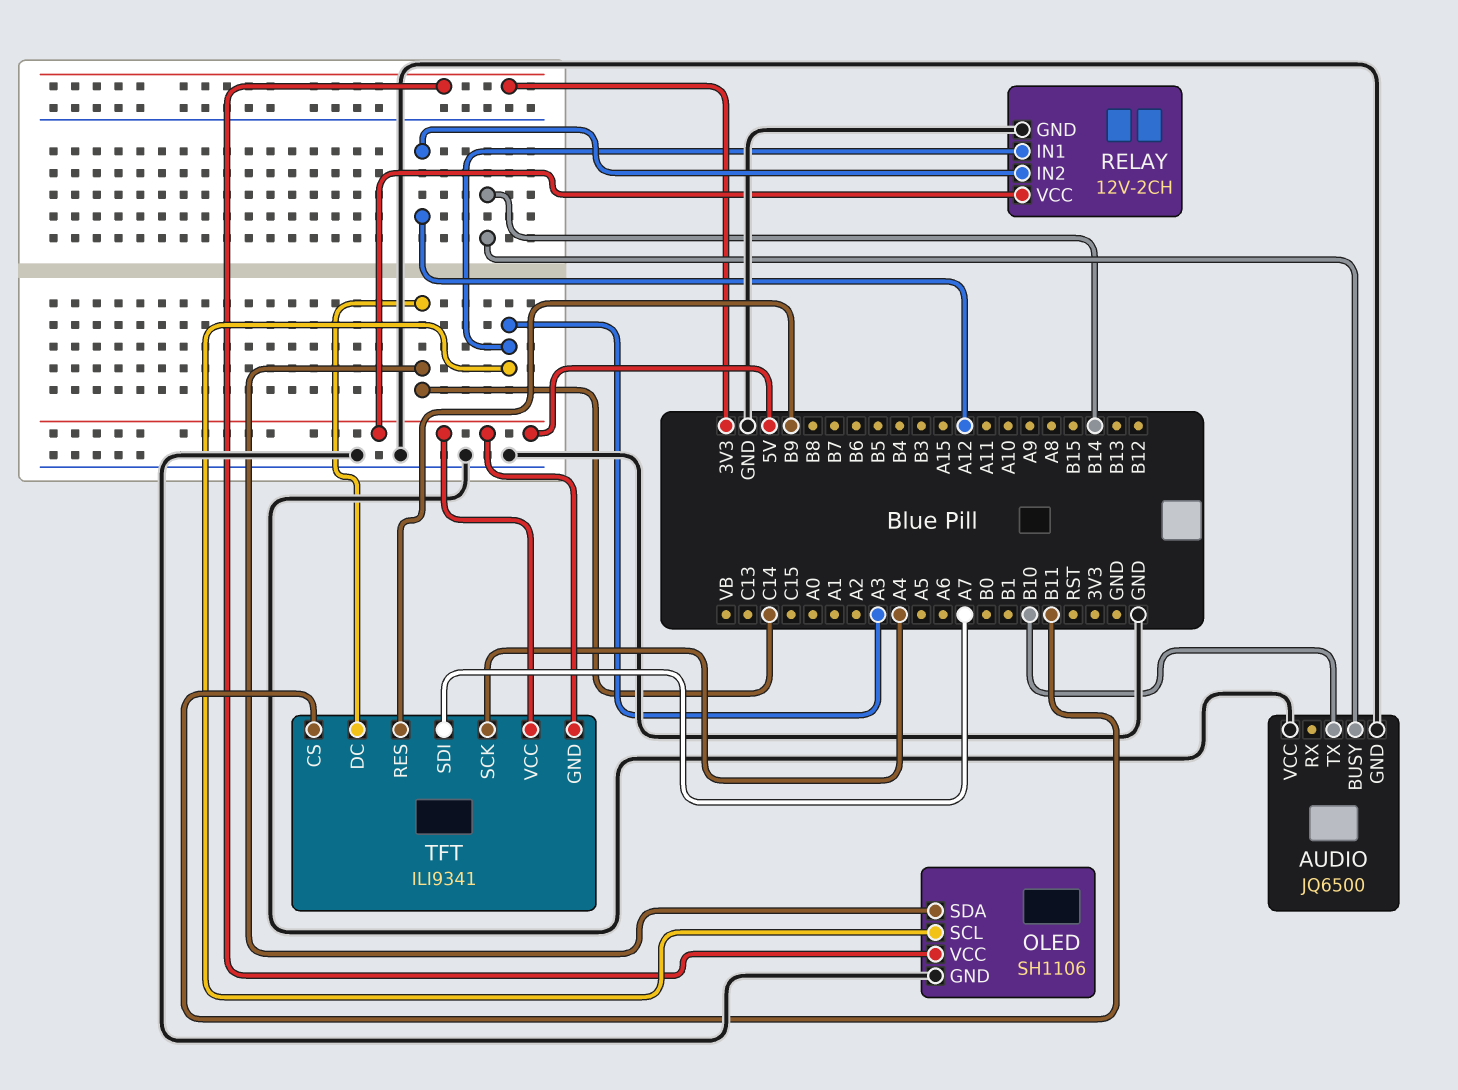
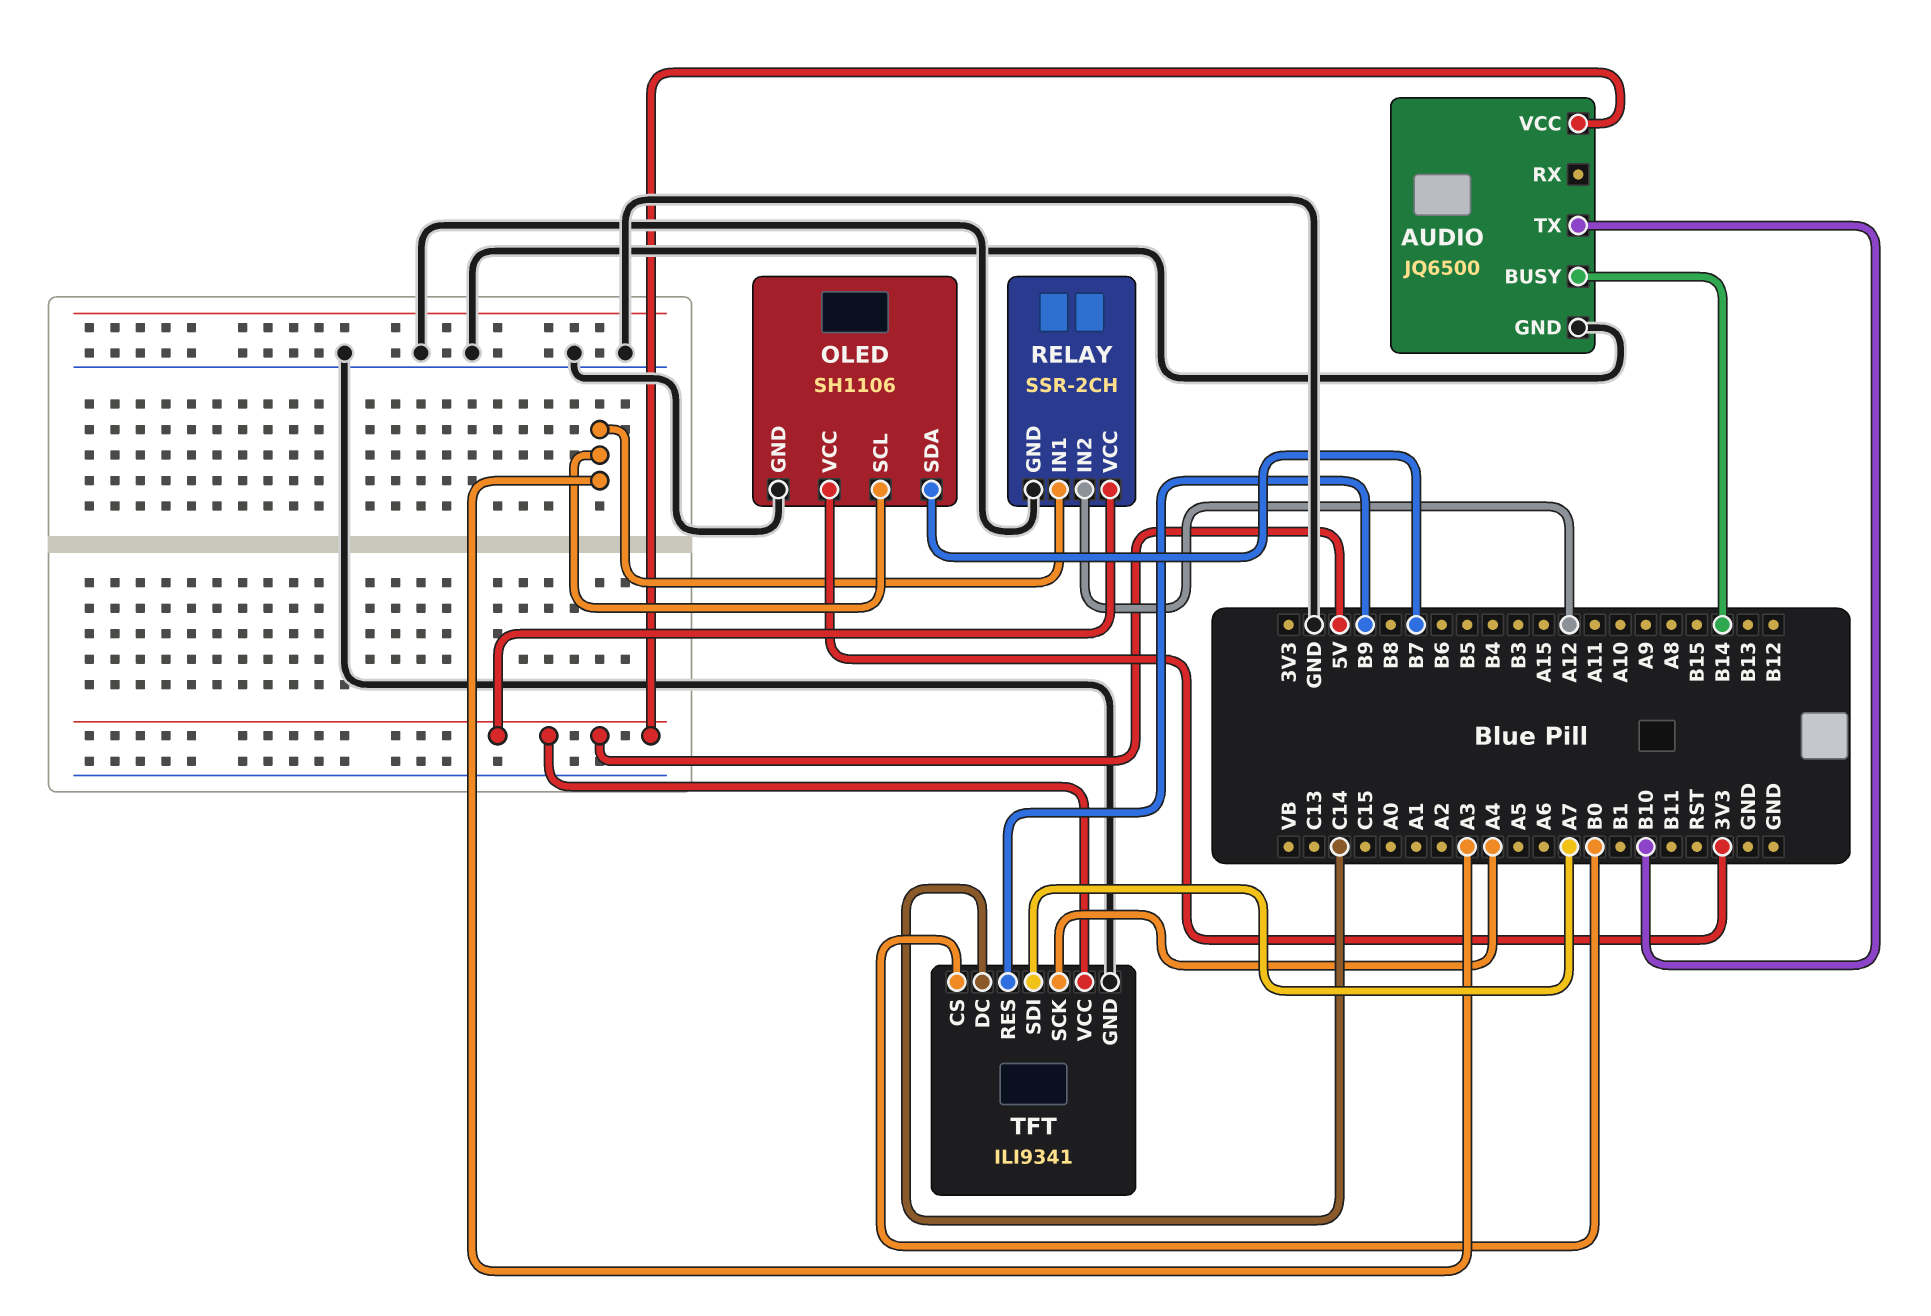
AUDIO pin VCC: GND -> 5V
OLED pin SDA: C14 -> B7
RELAY: 12V-2CH -> SSR-2CH
TFT pin CS: B11 -> B0
TFT pin GND: 5V -> GND

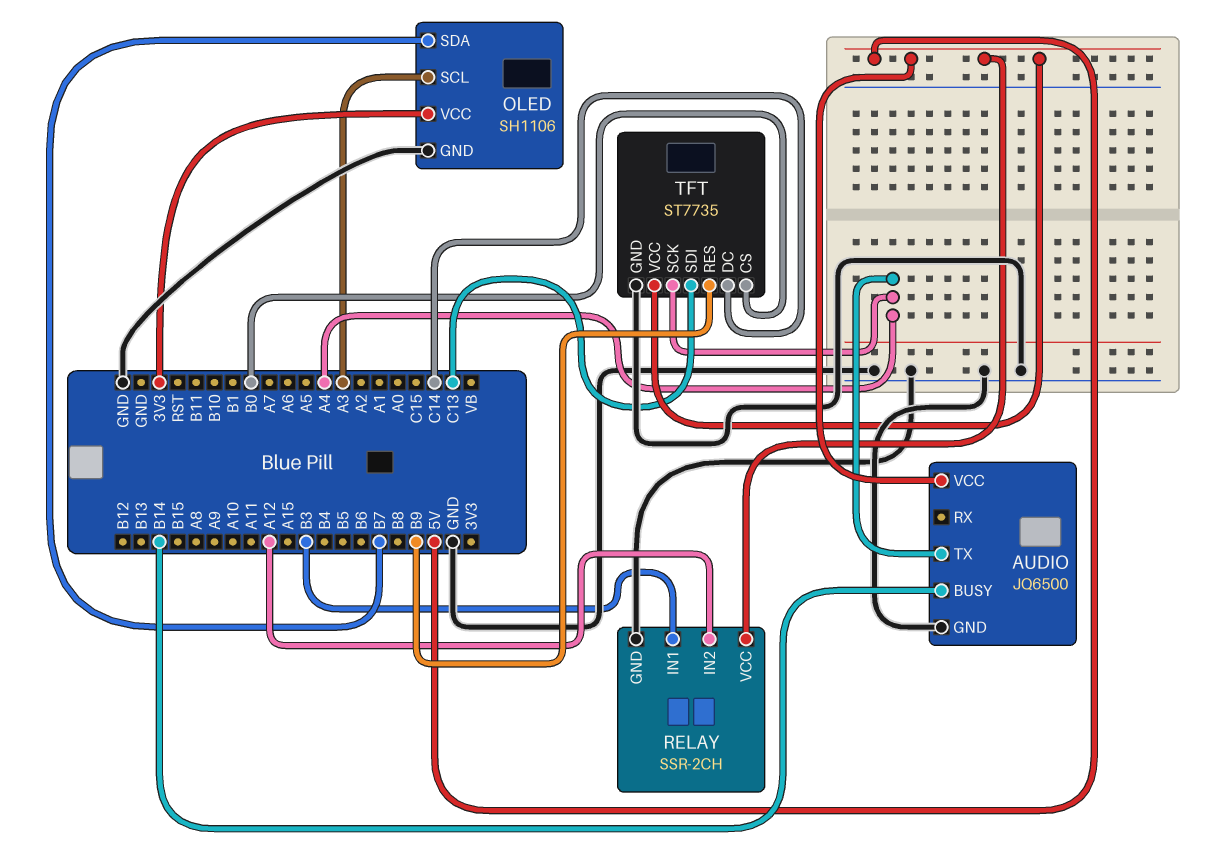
AUDIO pin TX: B10 -> A4
RELAY pin IN1: A3 -> B3
TFT: ILI9341 -> ST7735
TFT pin SDI: A7 -> C13

